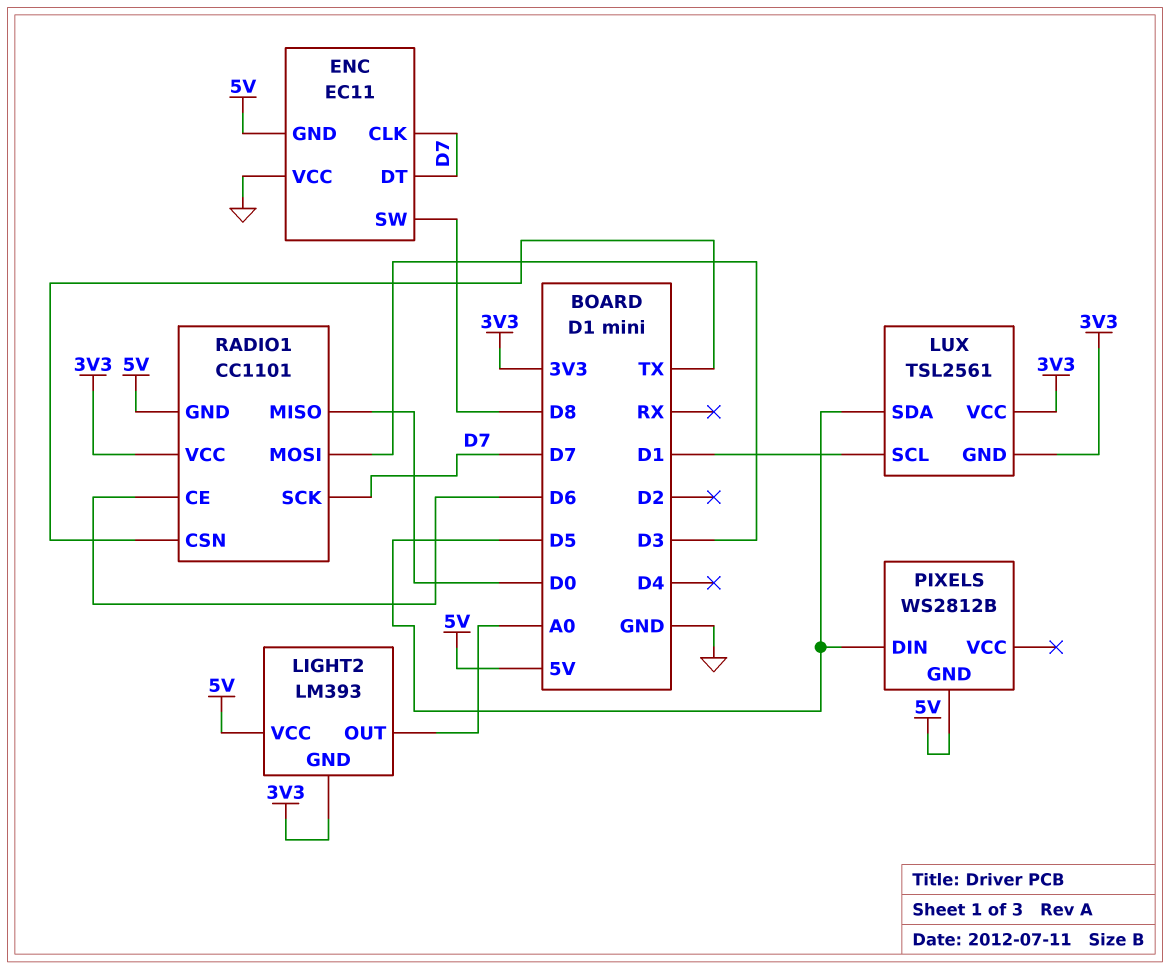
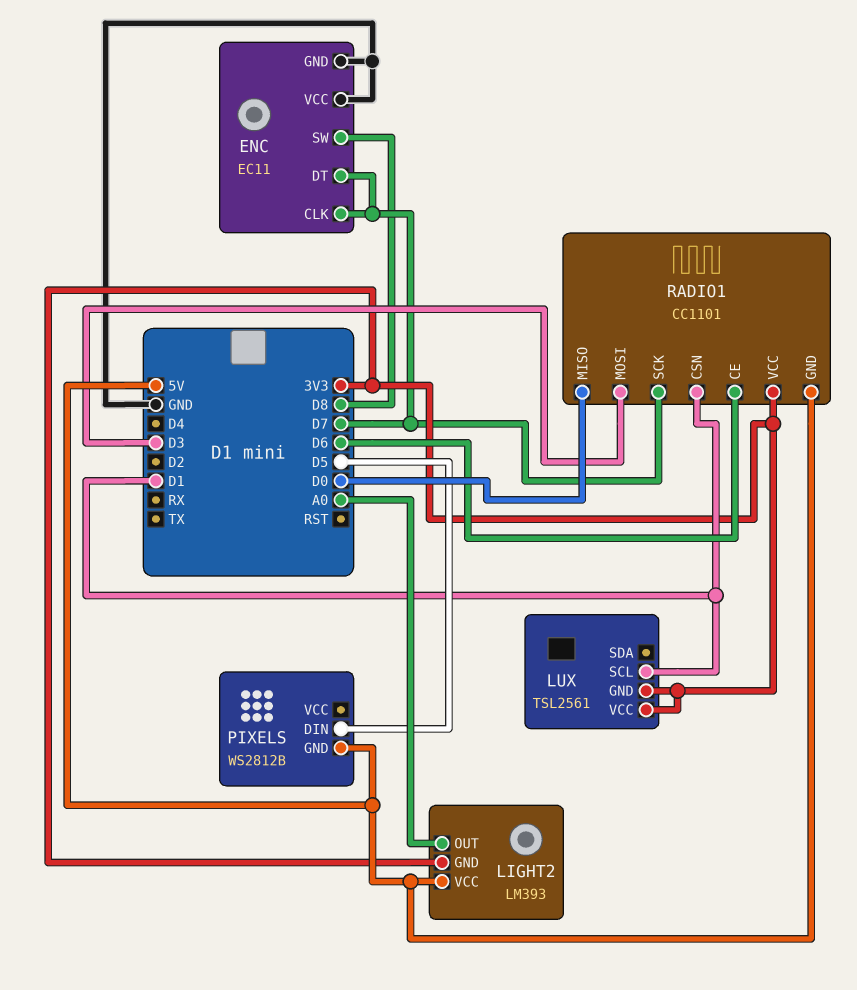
ENC pin GND: 5V -> GND
LUX pin SDA: D5 -> none
RADIO1 pin CSN: TX -> D1

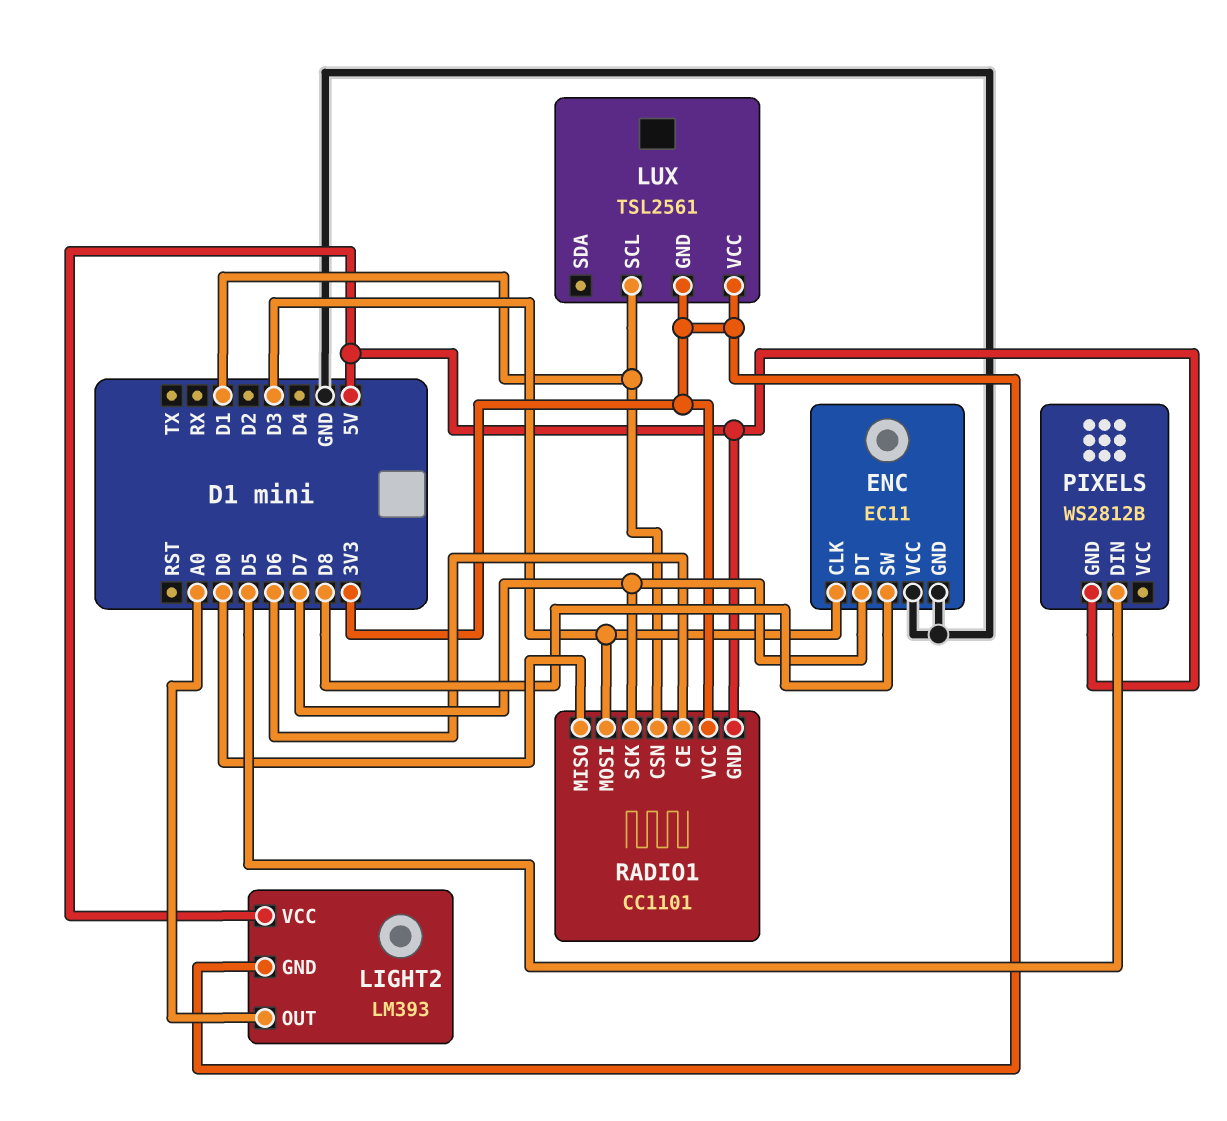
ENC pin CLK: D7 -> D3

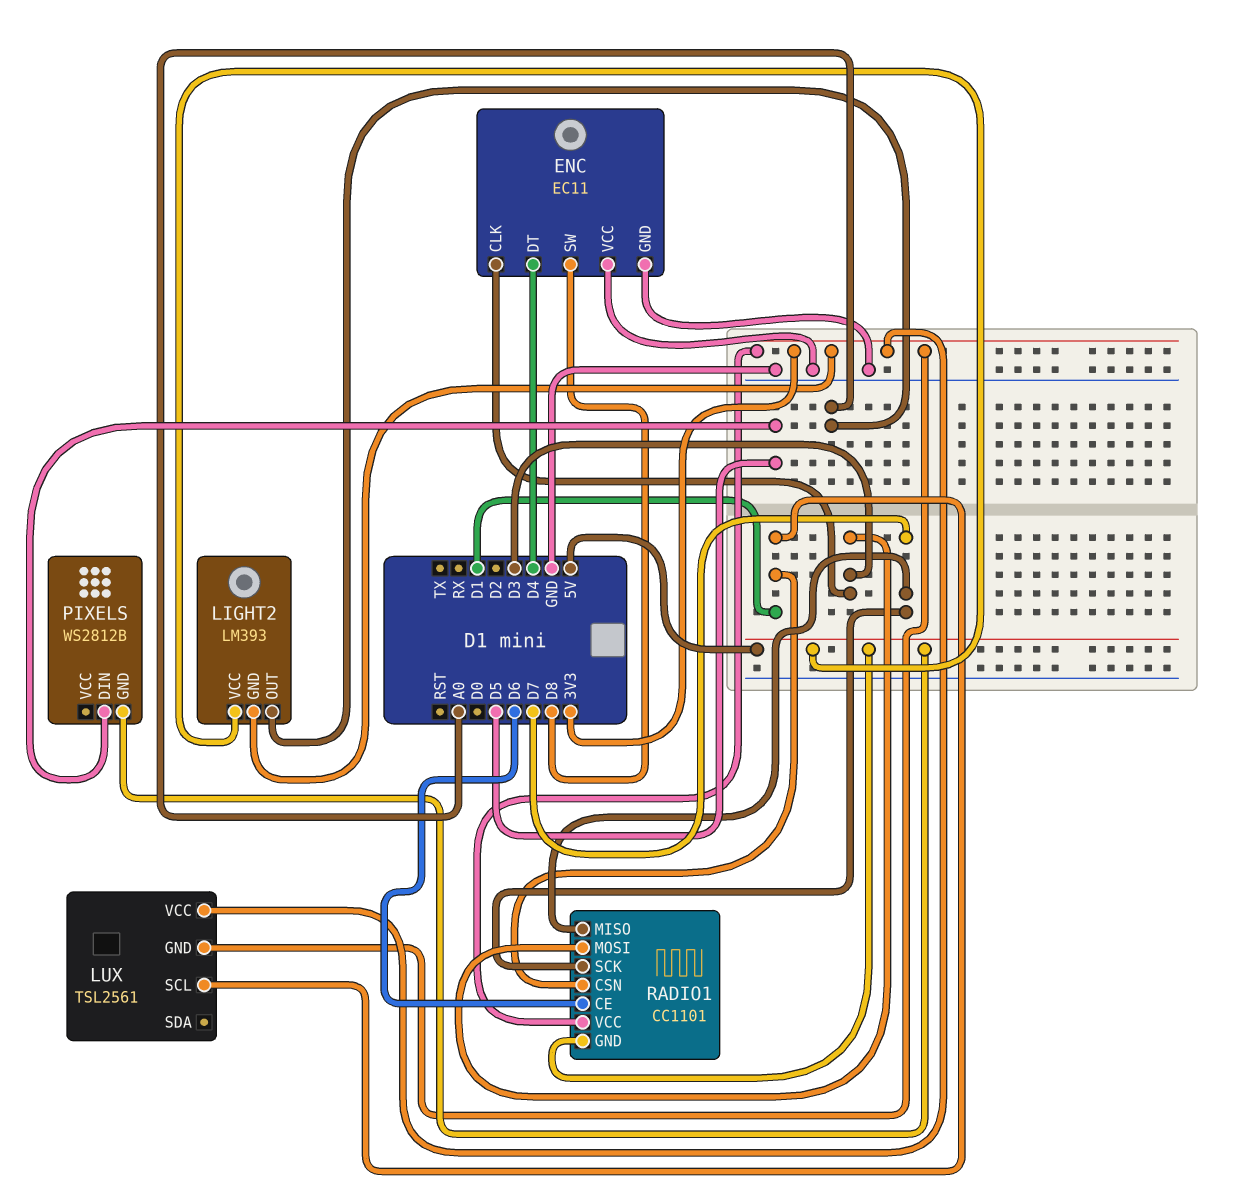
ENC pin DT: D7 -> D4
RADIO1 pin MISO: D0 -> D7

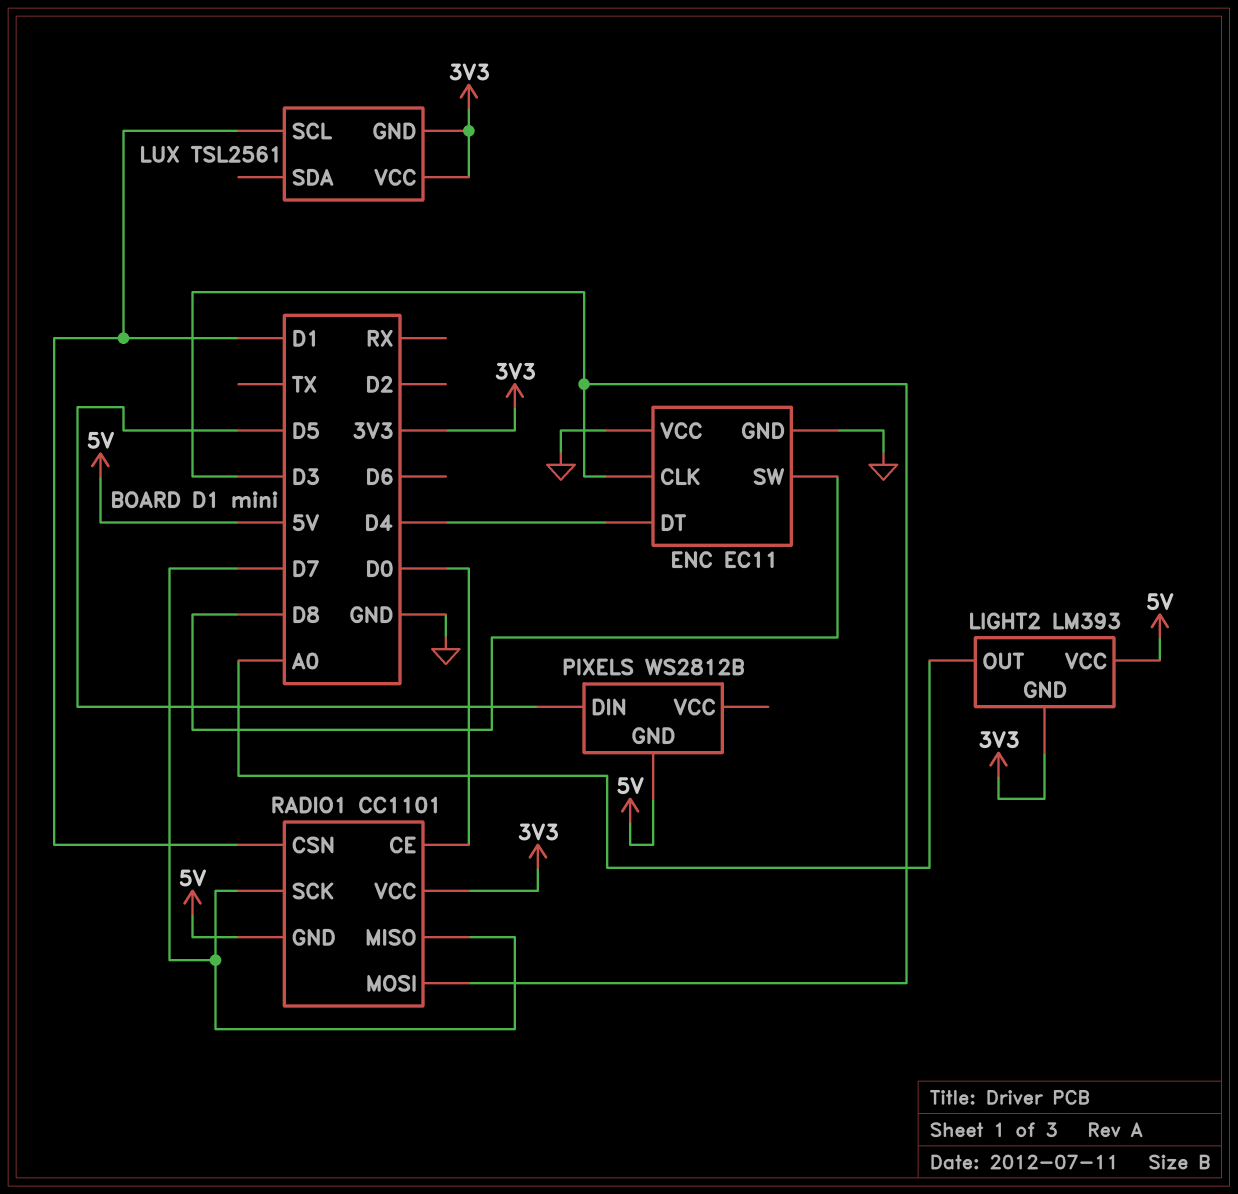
RADIO1 pin CE: D6 -> D0

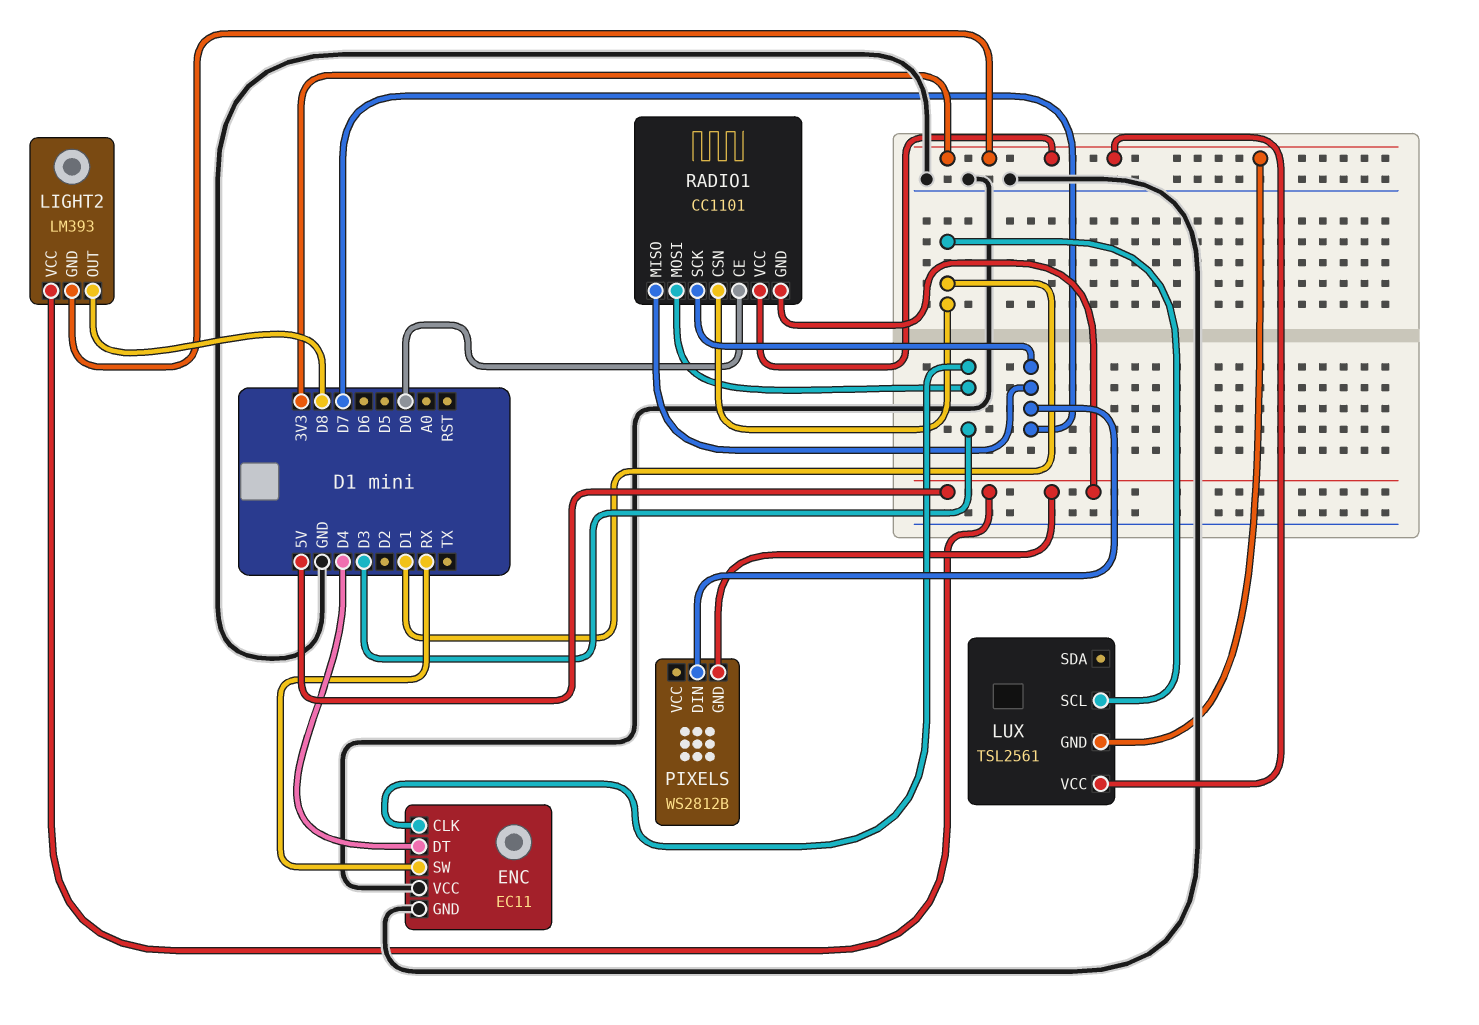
ENC pin SW: D8 -> RX
LIGHT2 pin OUT: A0 -> D8
PIXELS pin DIN: D5 -> D7

